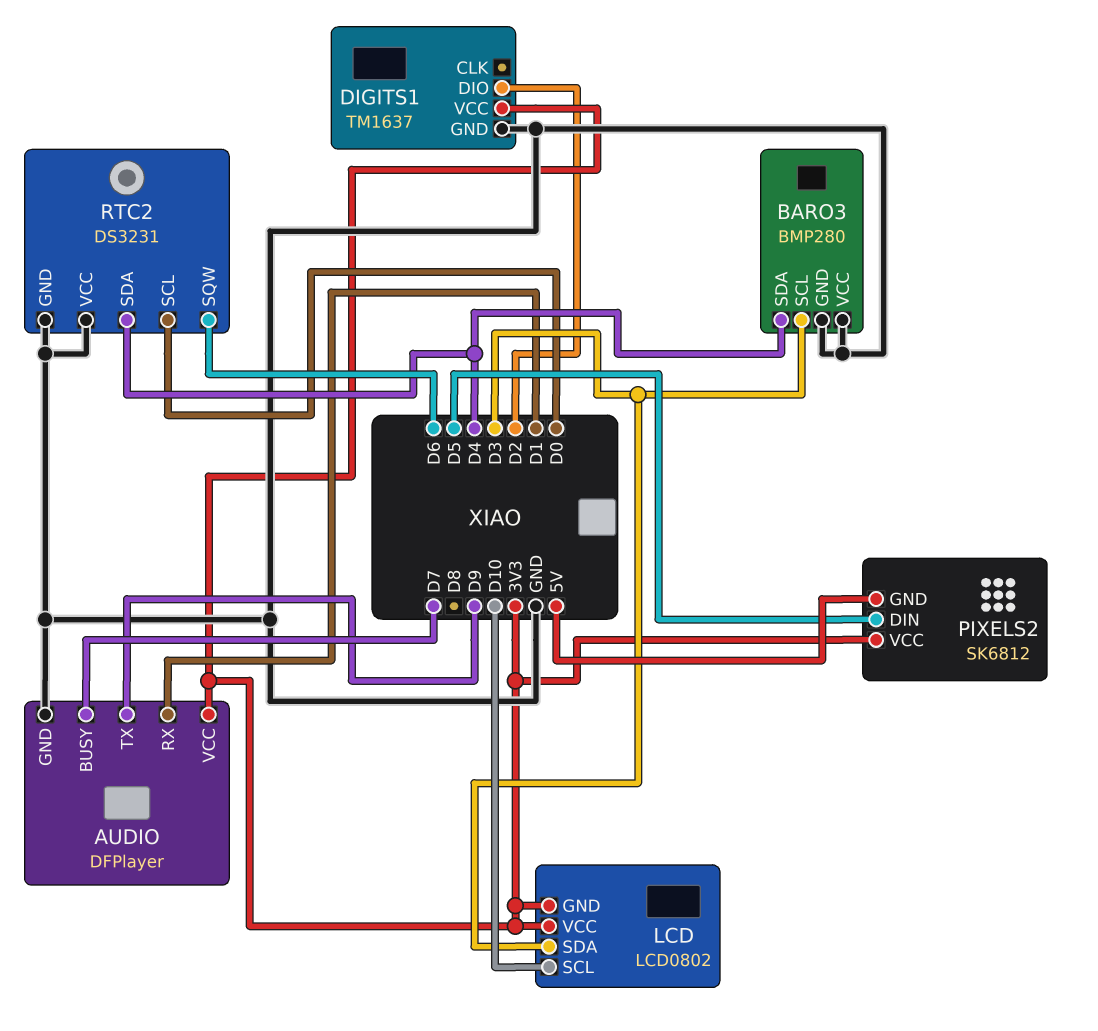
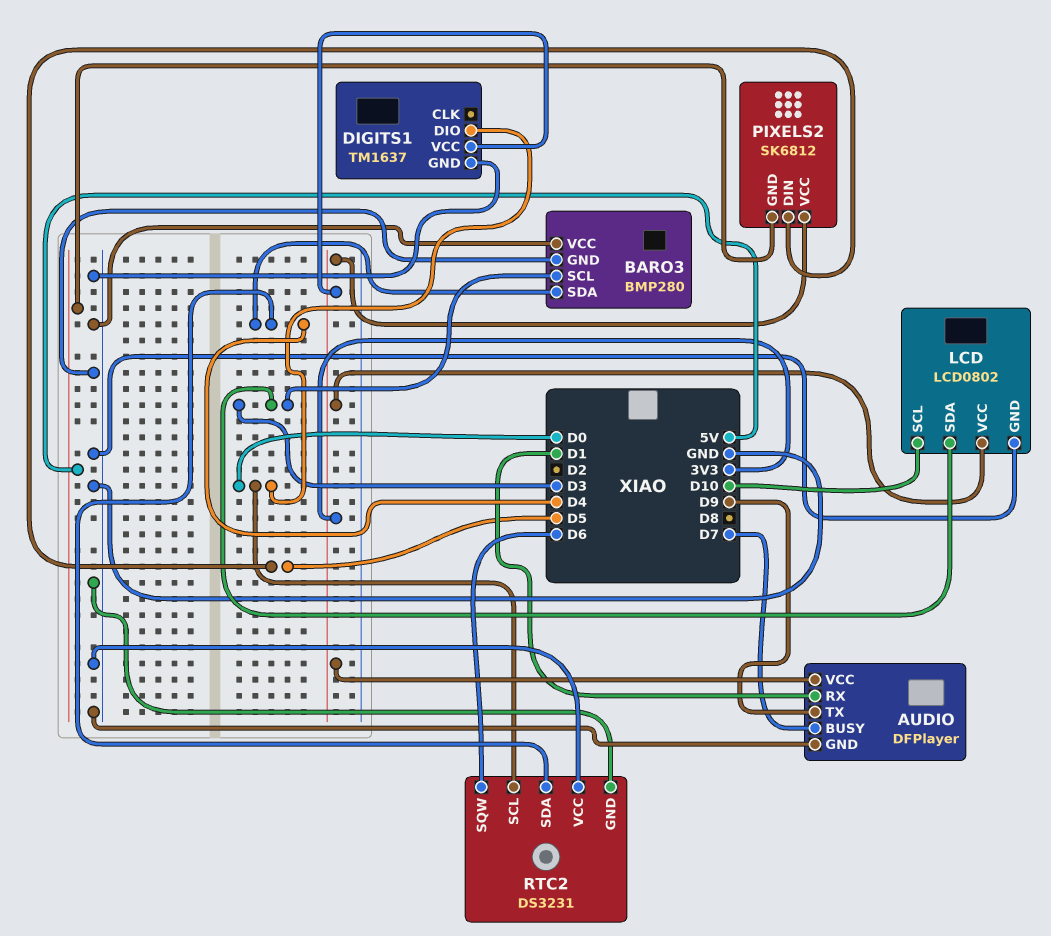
DIGITS1 pin DIO: D2 -> D0
LCD pin GND: 3V3 -> GND

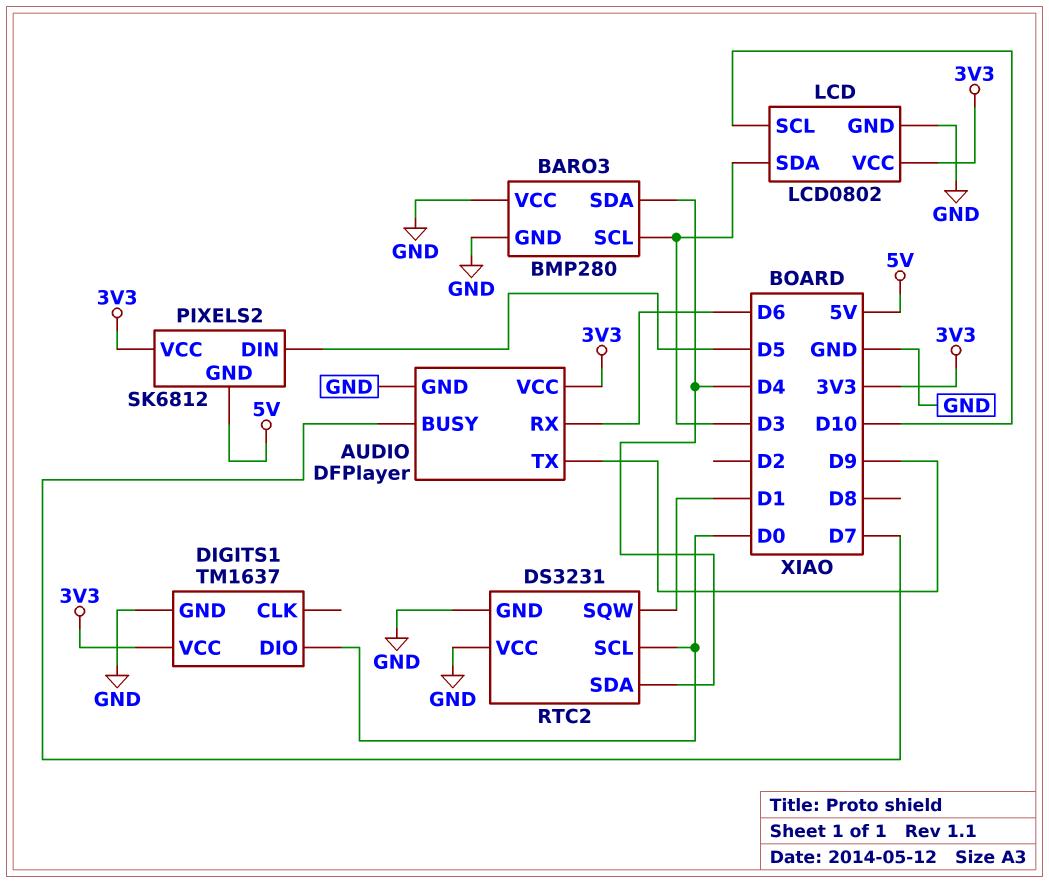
AUDIO pin RX: D1 -> D6
RTC2 pin SQW: D6 -> D1

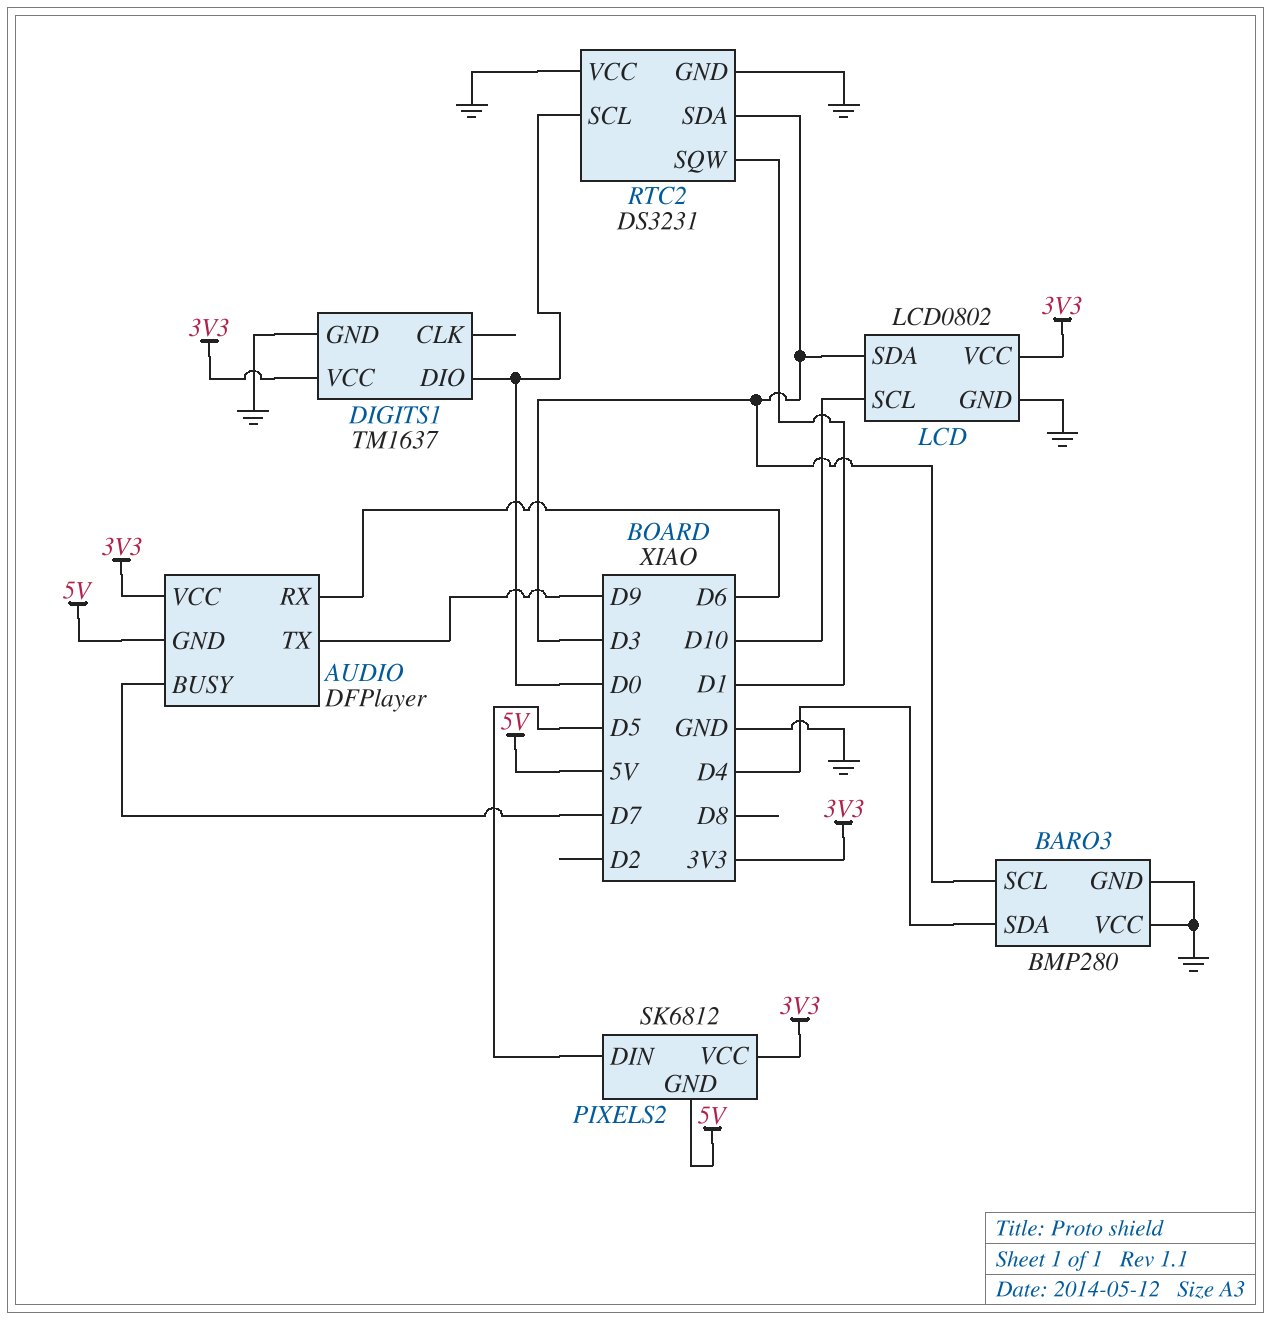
AUDIO pin GND: GND -> 5V
RTC2 pin SDA: D4 -> D3

